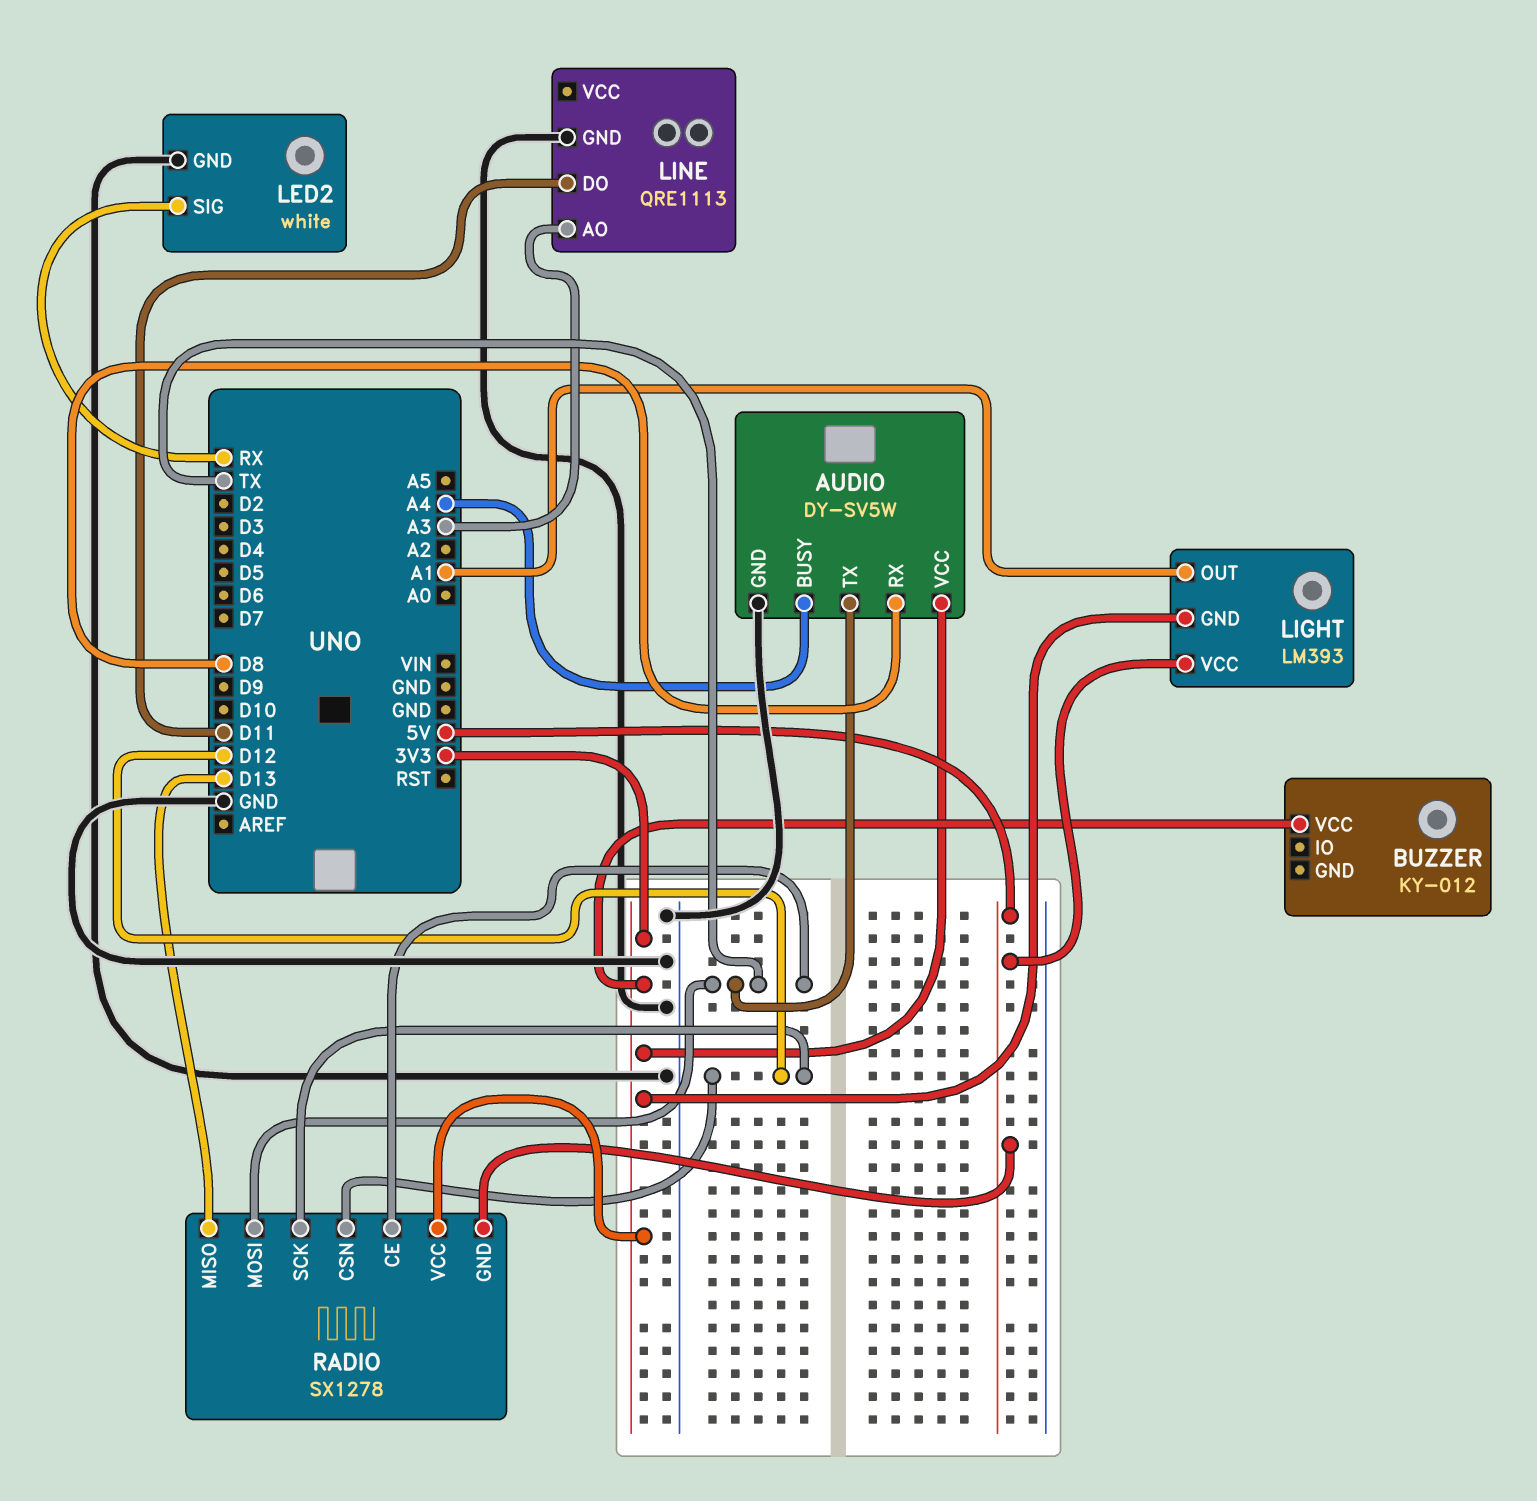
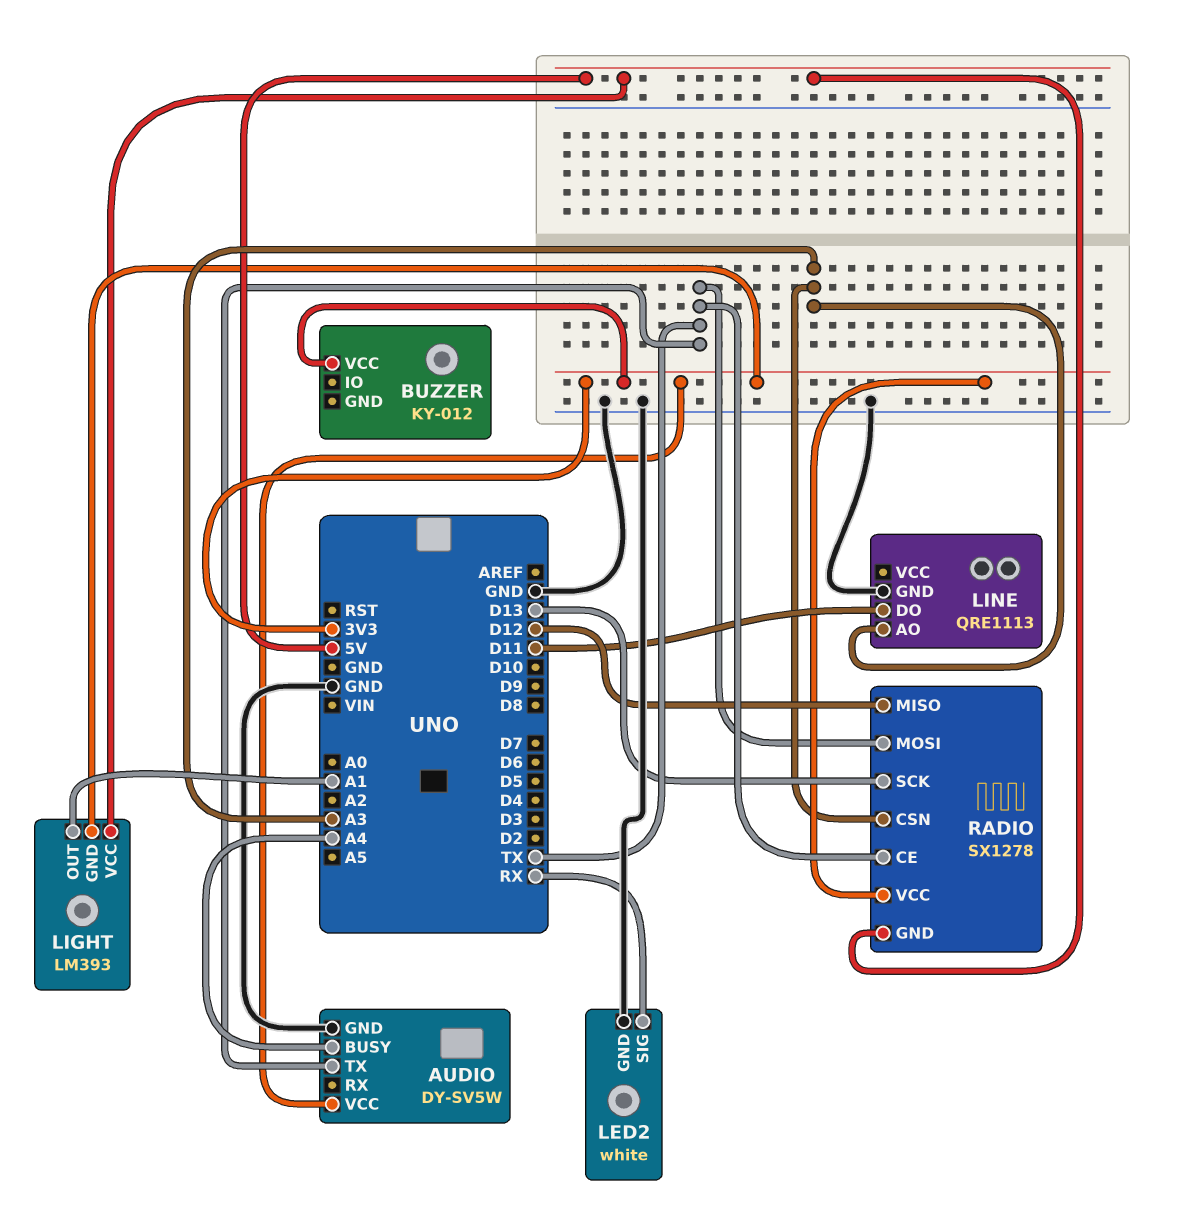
AUDIO pin RX: D8 -> none
RADIO pin CSN: D12 -> A3
RADIO pin MISO: D13 -> D12
RADIO pin SCK: D12 -> D13

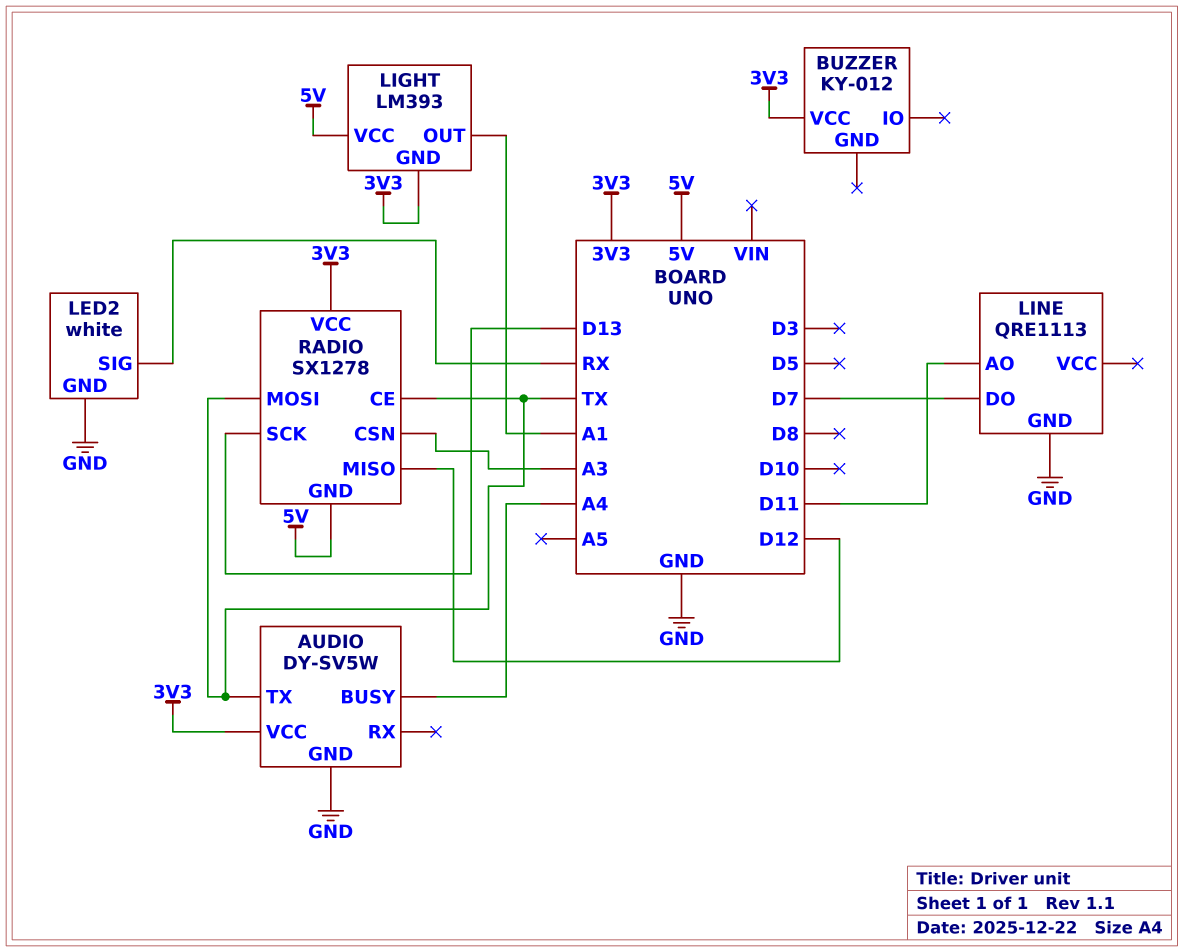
LINE pin AO: A3 -> D11
LINE pin DO: D11 -> D7

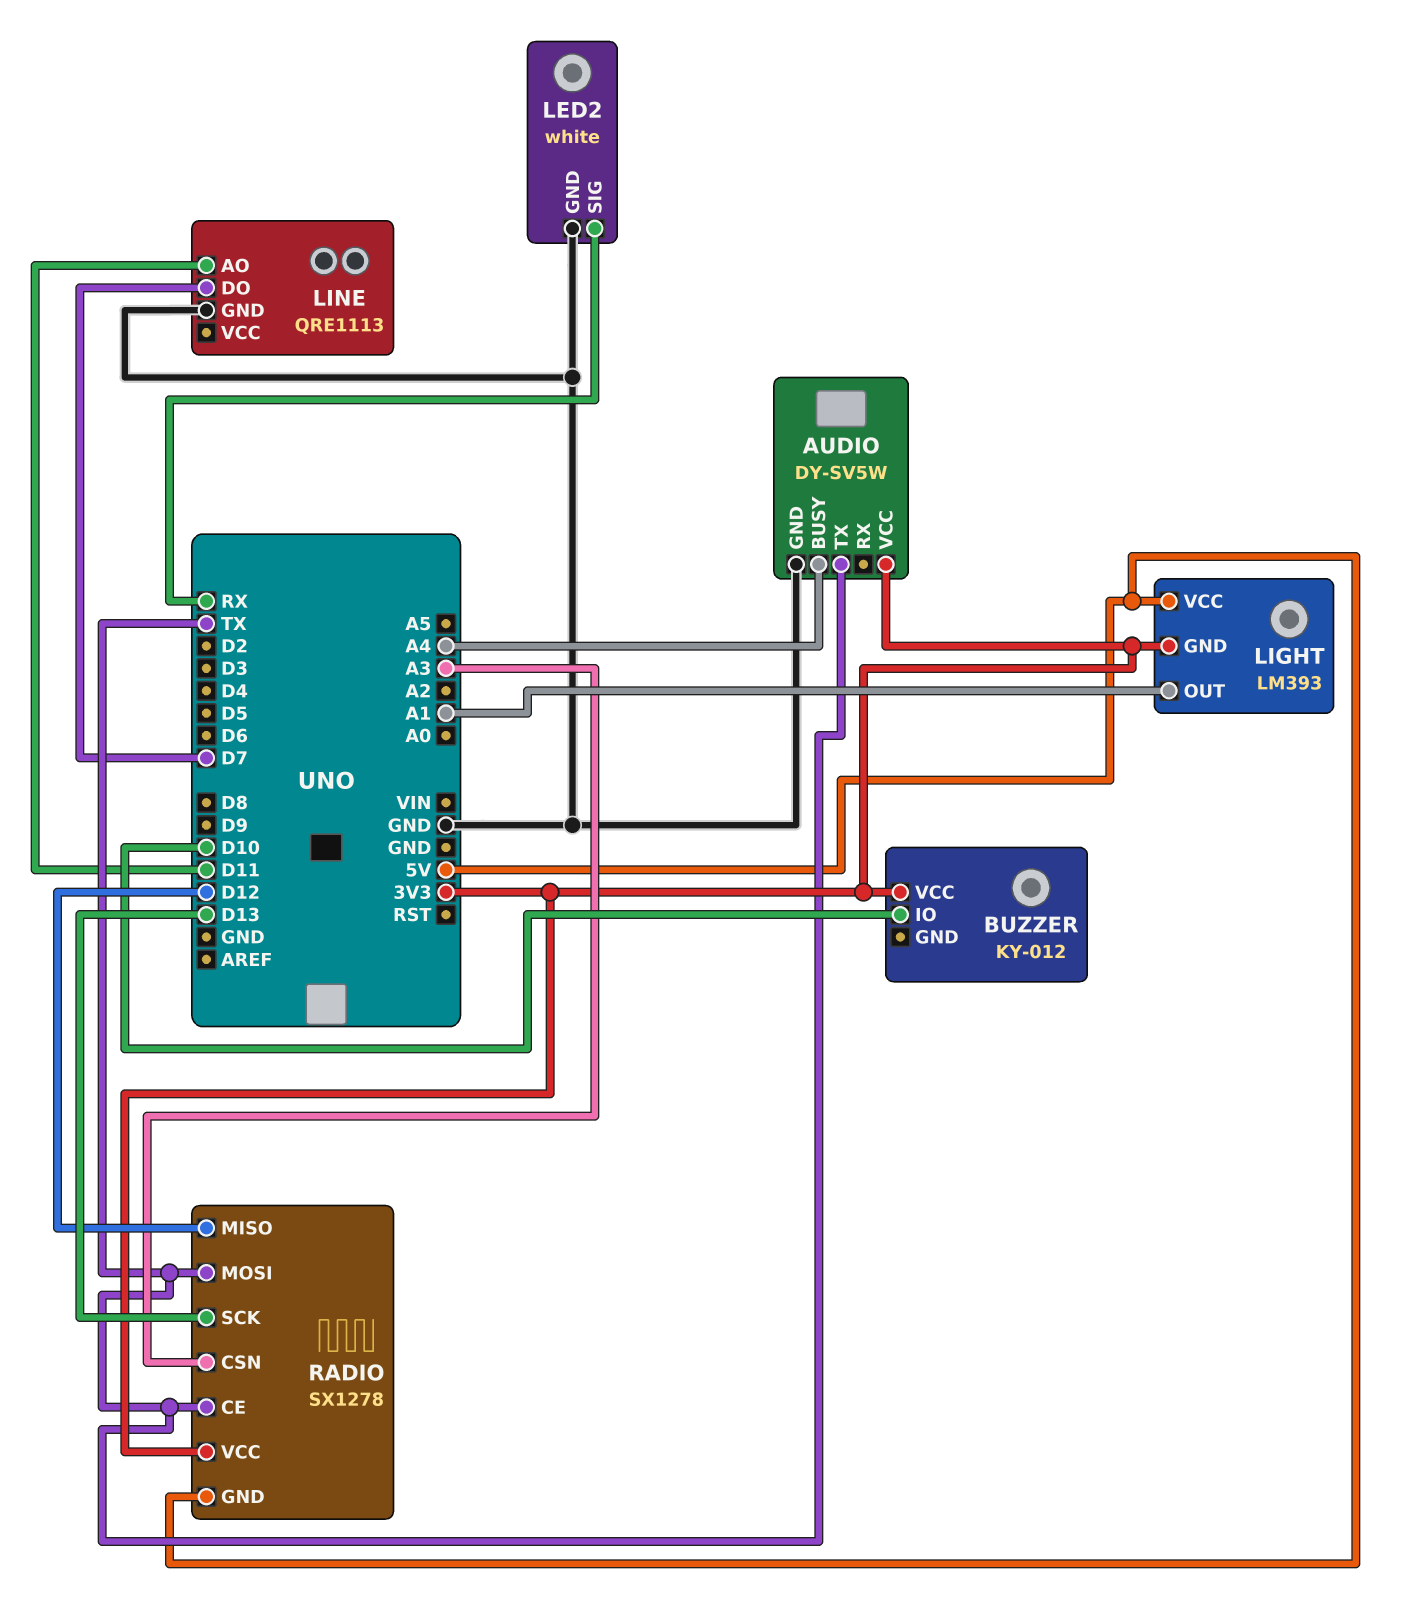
BUZZER pin IO: none -> D10

